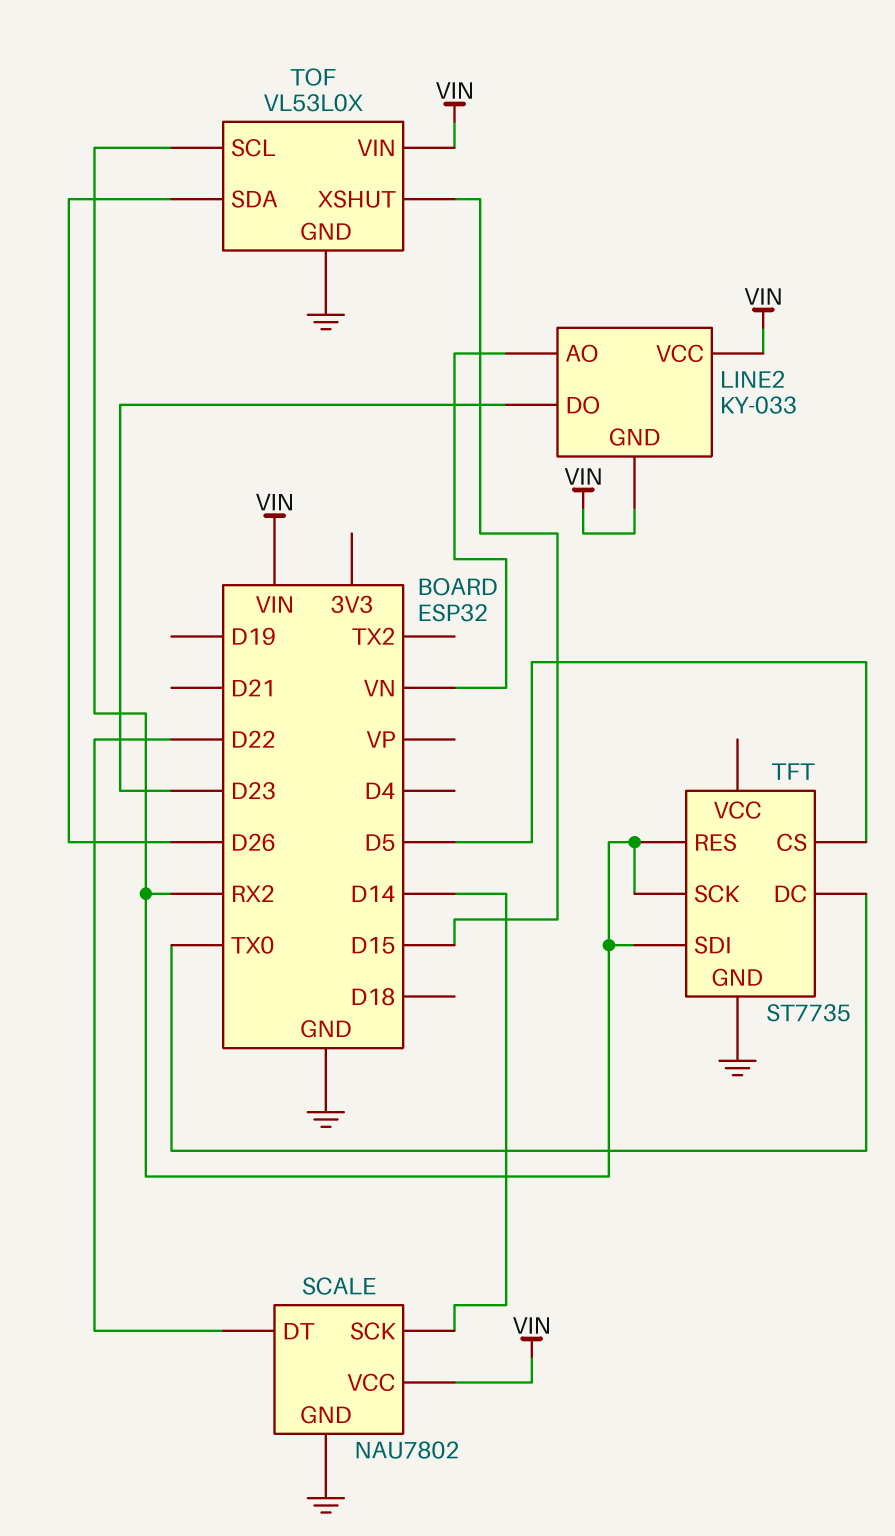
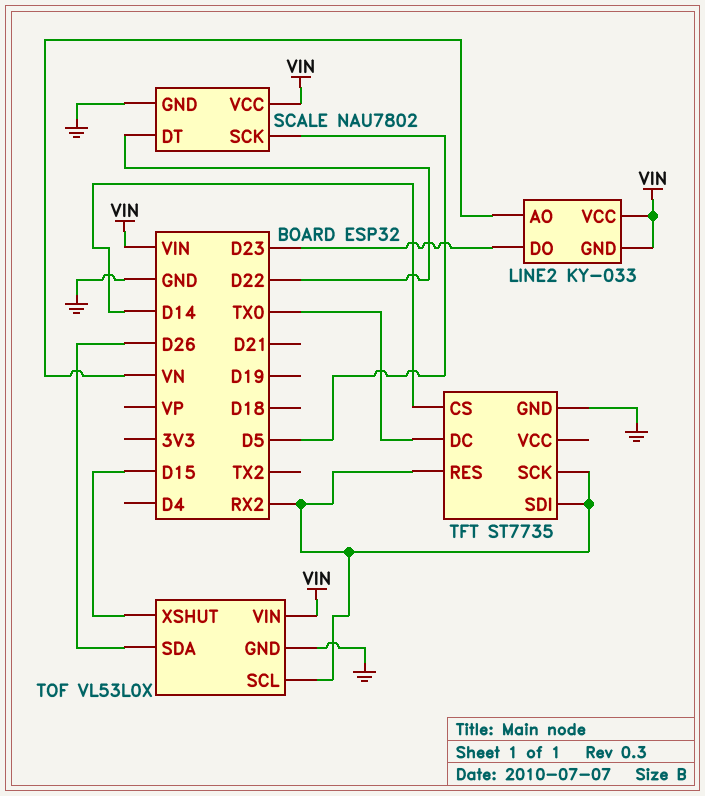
SCALE pin SCK: D14 -> D5
TFT pin CS: D5 -> D14

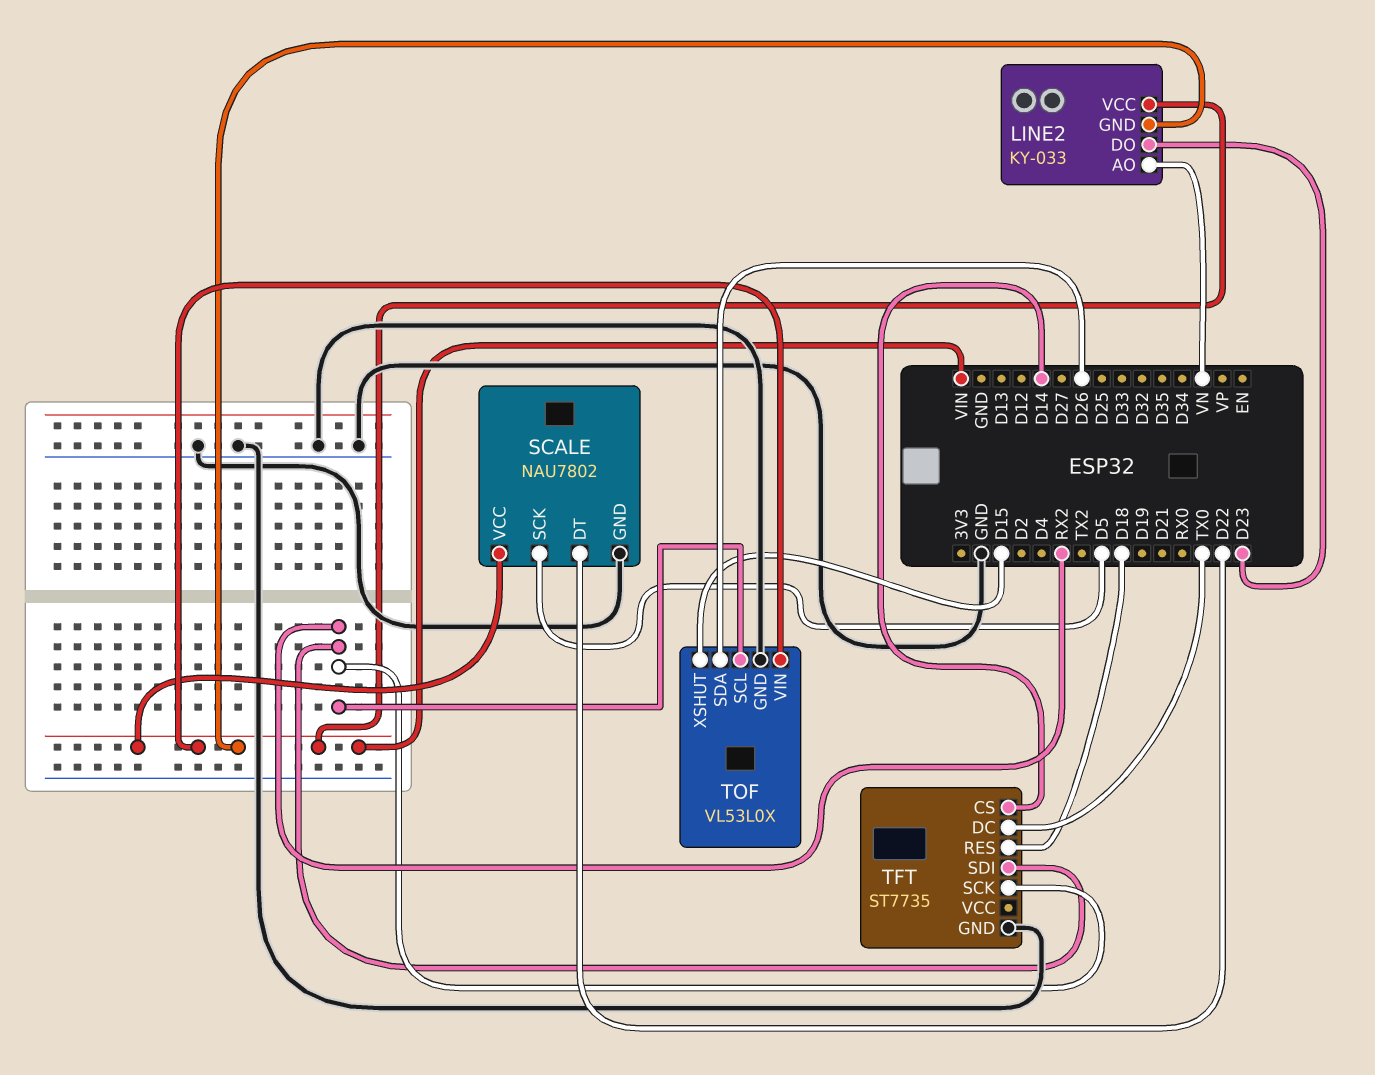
TFT pin RES: RX2 -> D18

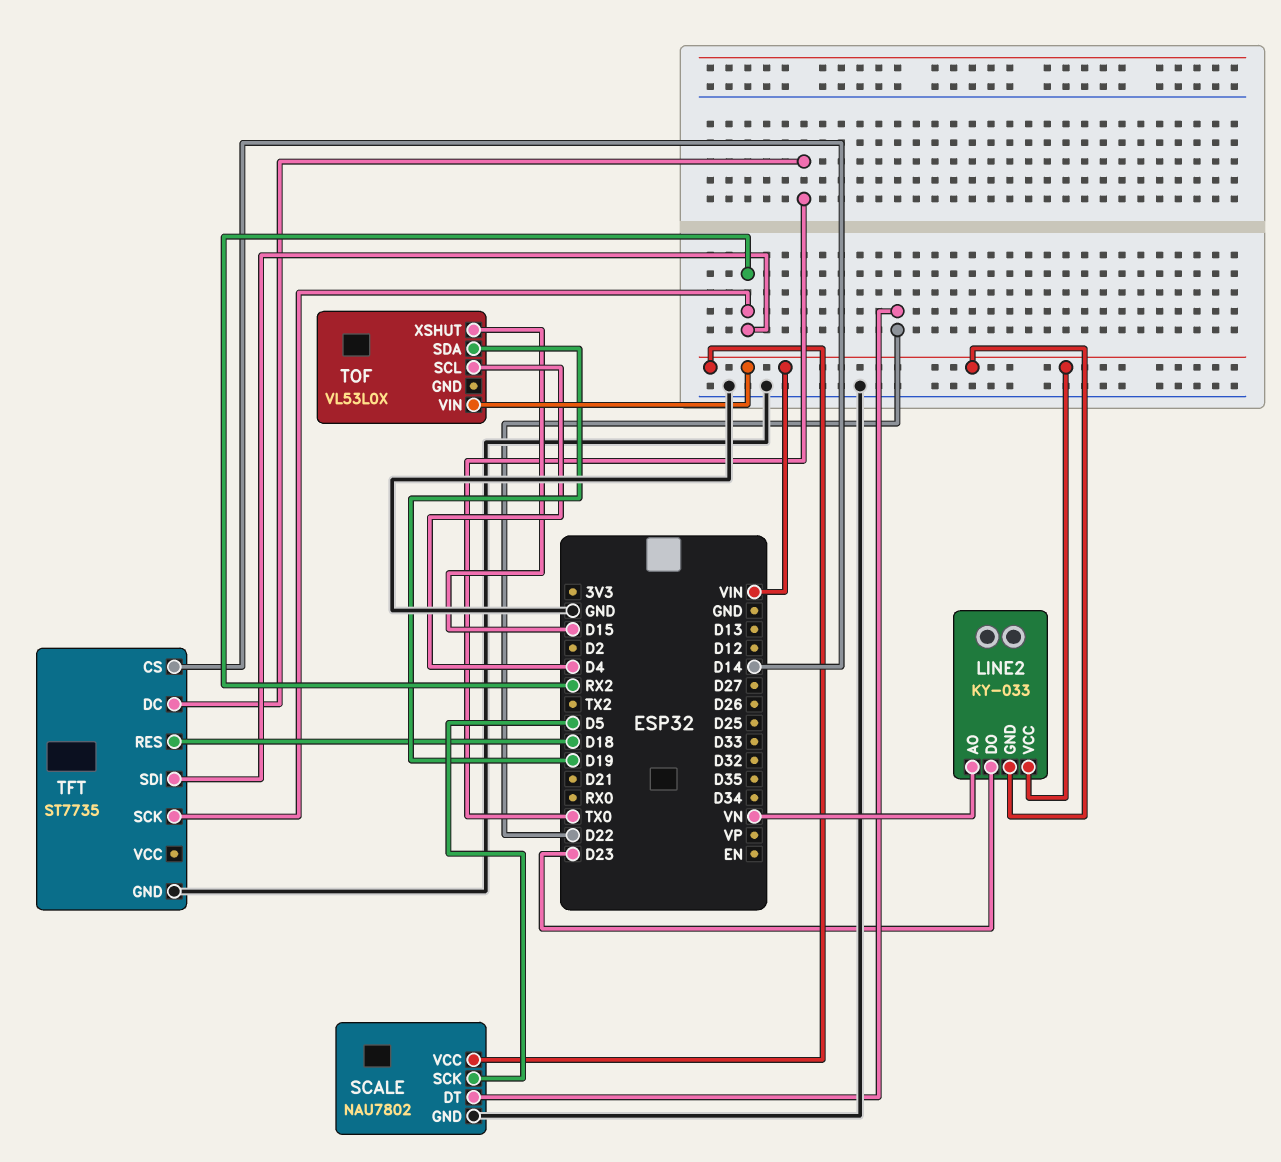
TOF pin GND: GND -> none
TOF pin SCL: RX2 -> D4
TOF pin SDA: D26 -> D19

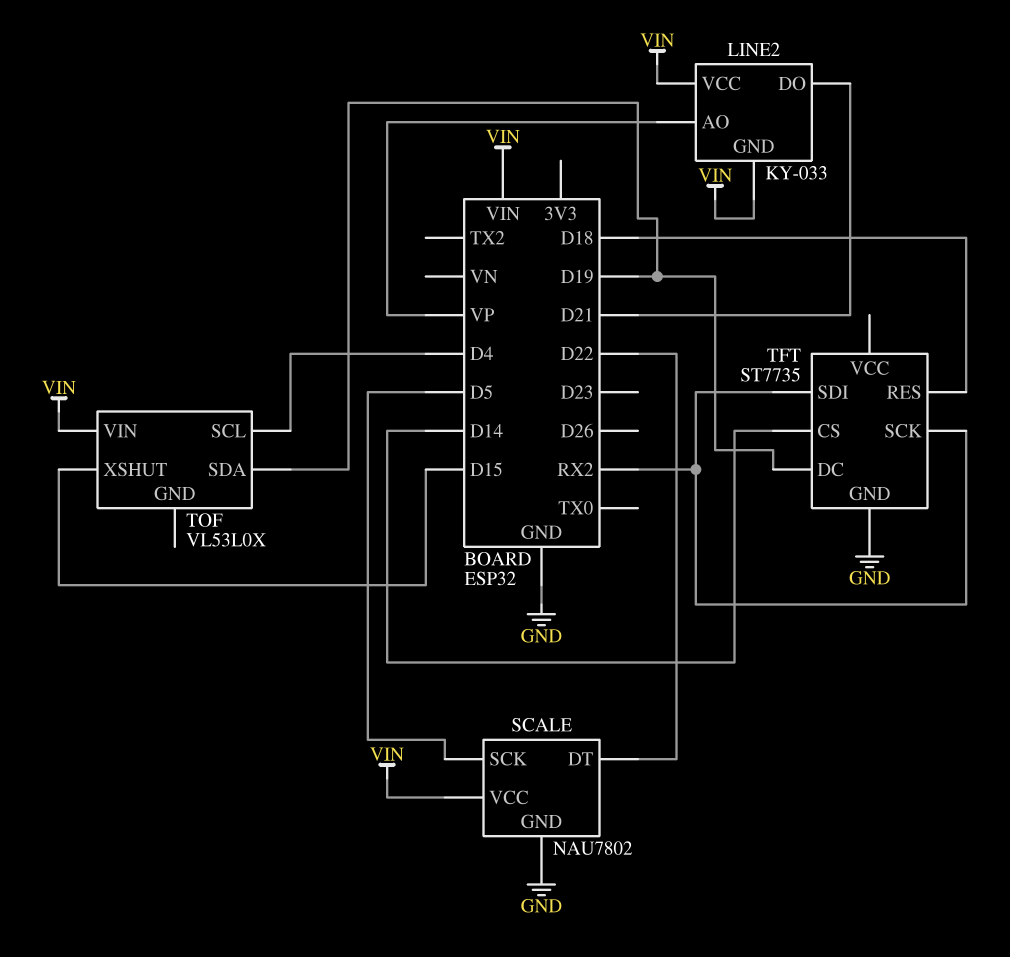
LINE2 pin AO: VN -> VP
LINE2 pin DO: D23 -> D21
TFT pin DC: TX0 -> D19

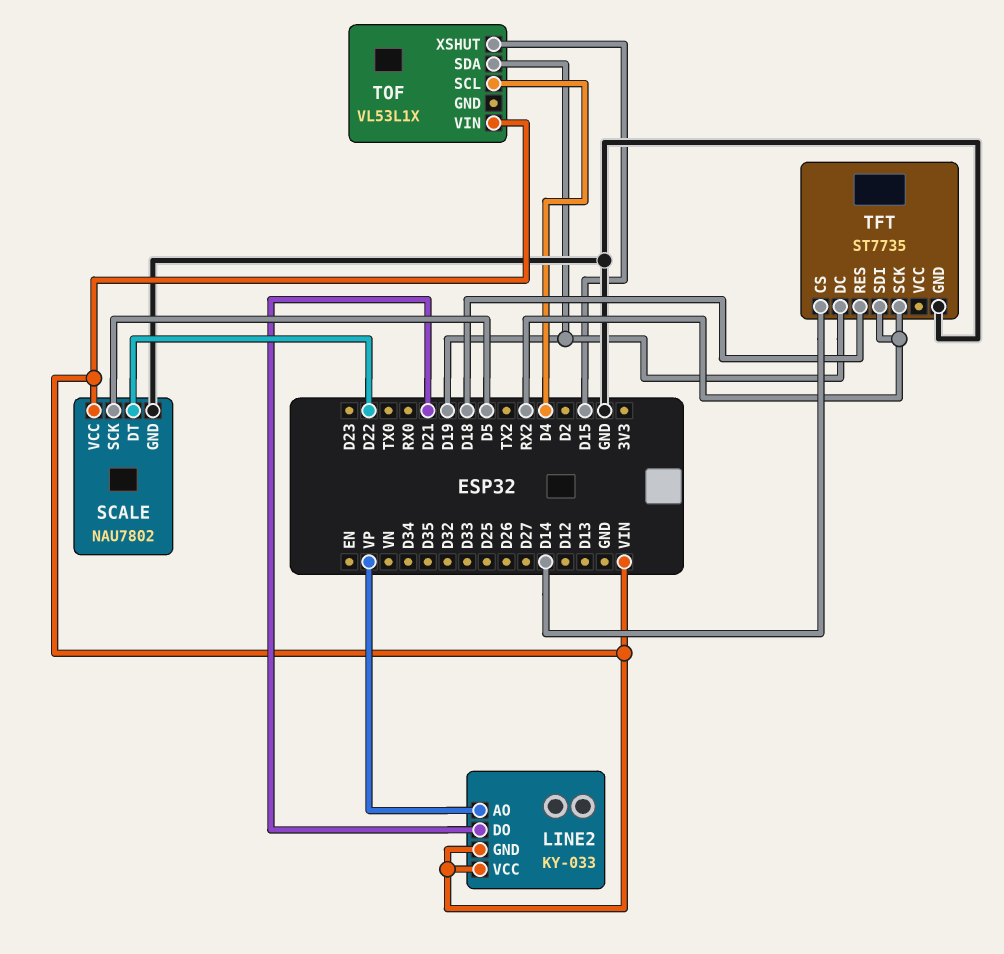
TOF: VL53L0X -> VL53L1X

